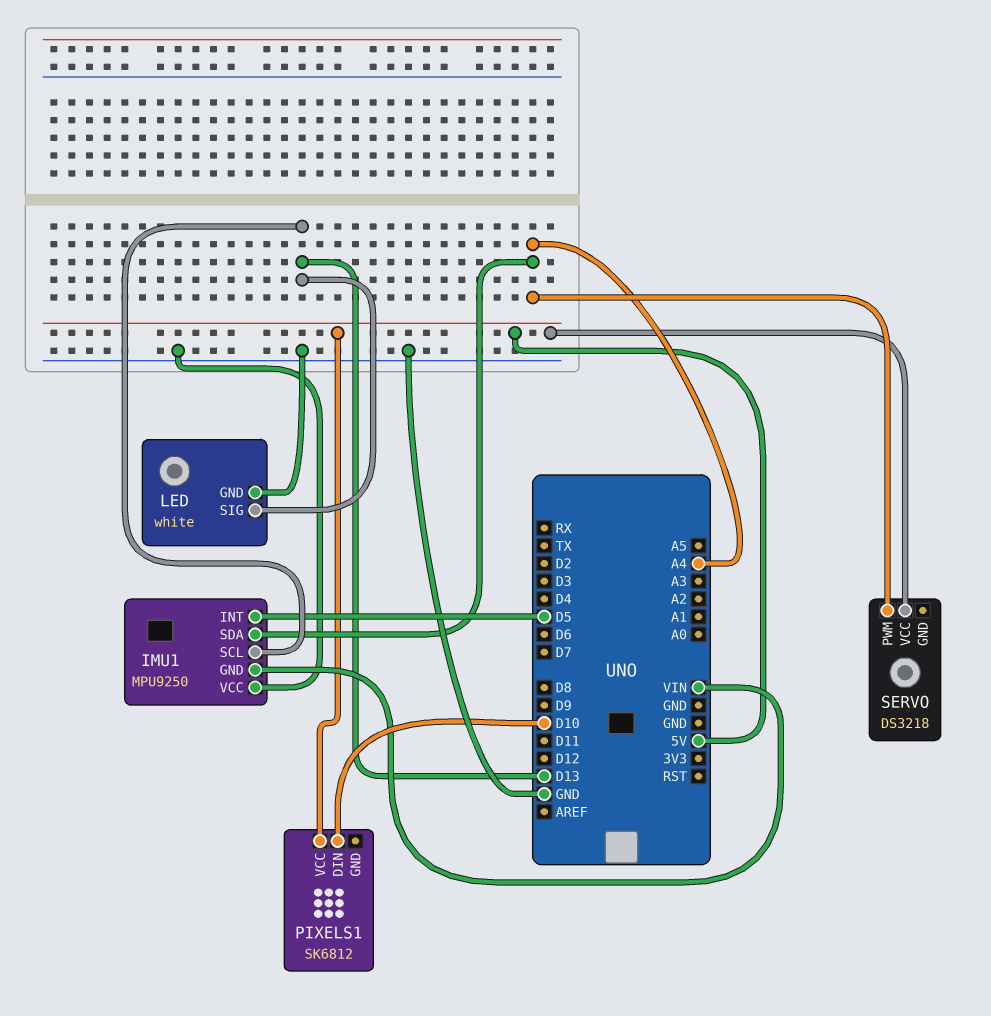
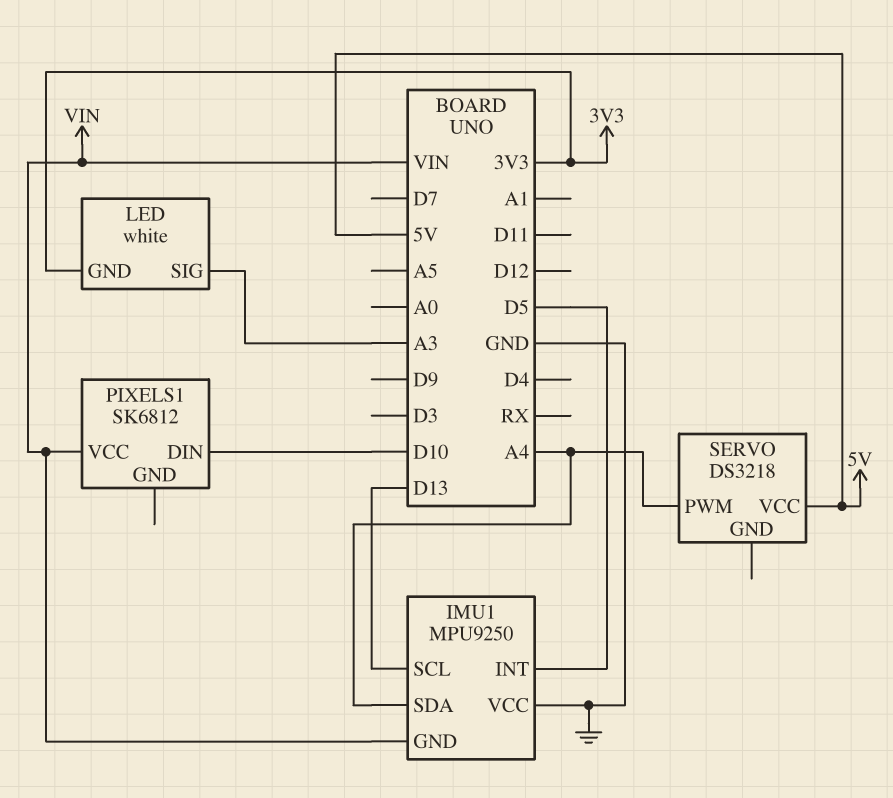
LED pin GND: GND -> 3V3
LED pin SIG: D13 -> A3
PIXELS1 pin VCC: 5V -> VIN

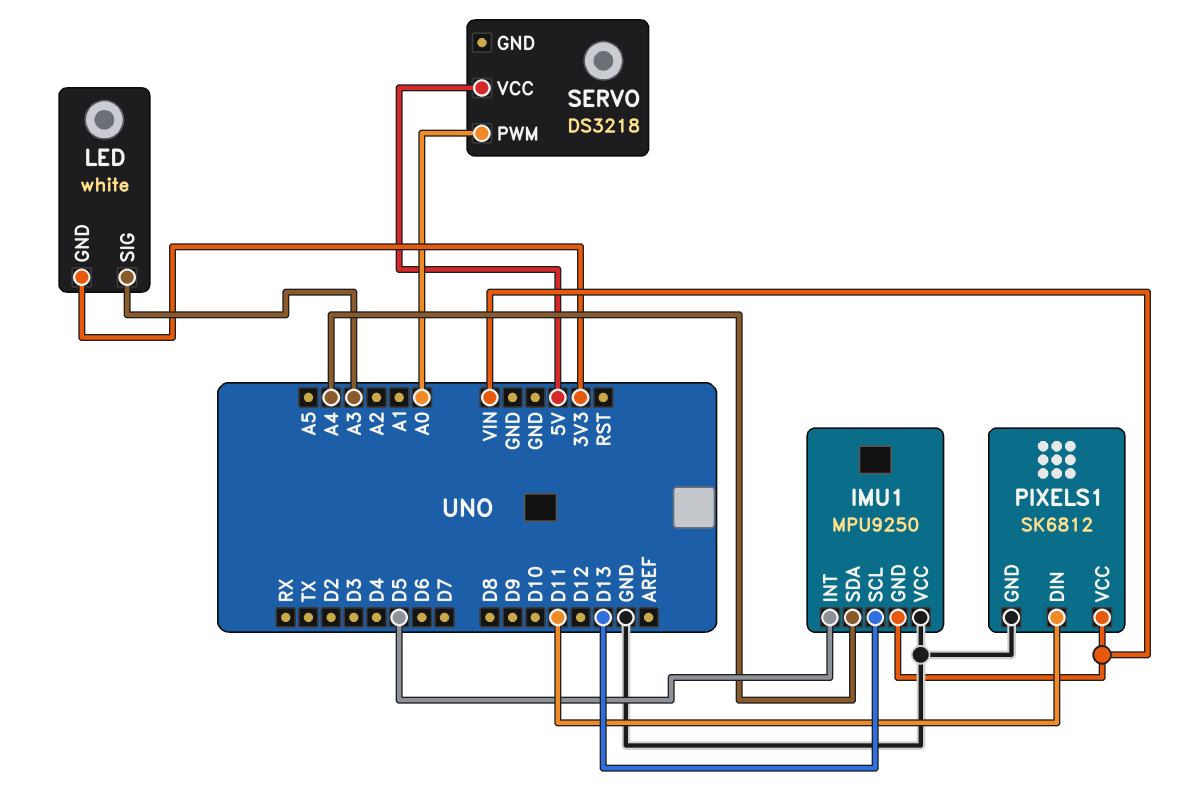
PIXELS1 pin DIN: D10 -> D11
PIXELS1 pin GND: none -> GND
SERVO pin PWM: A4 -> A0

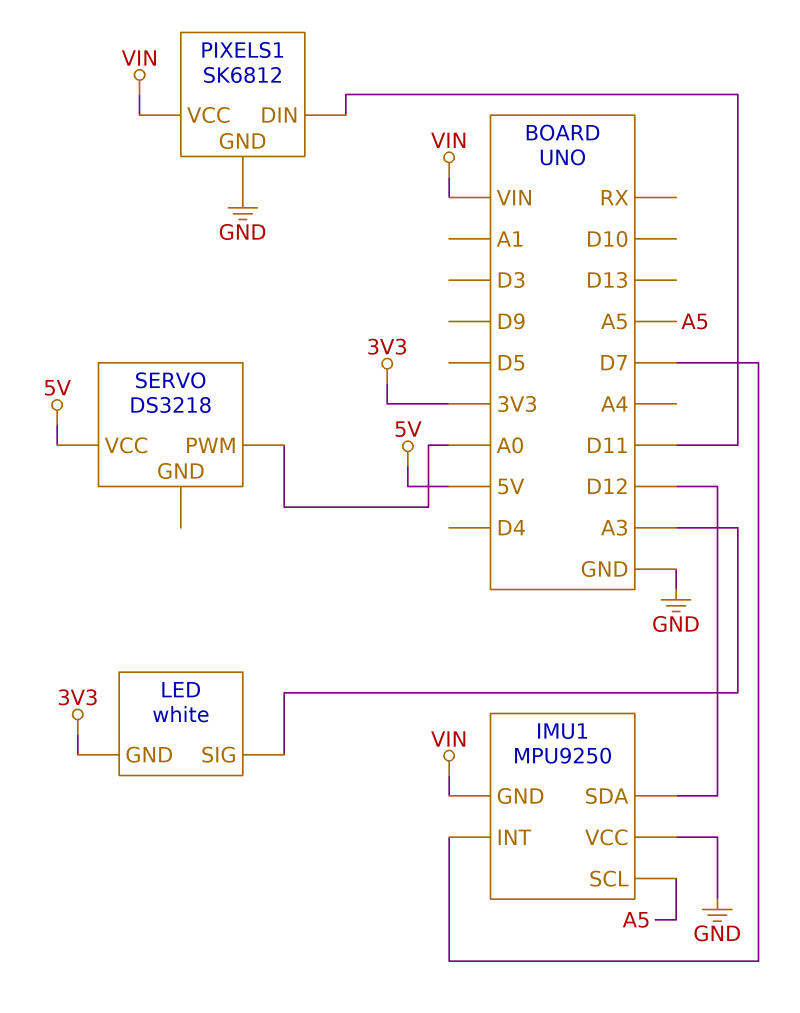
IMU1 pin INT: D5 -> D7
IMU1 pin SCL: D13 -> A5
IMU1 pin SDA: A4 -> D12

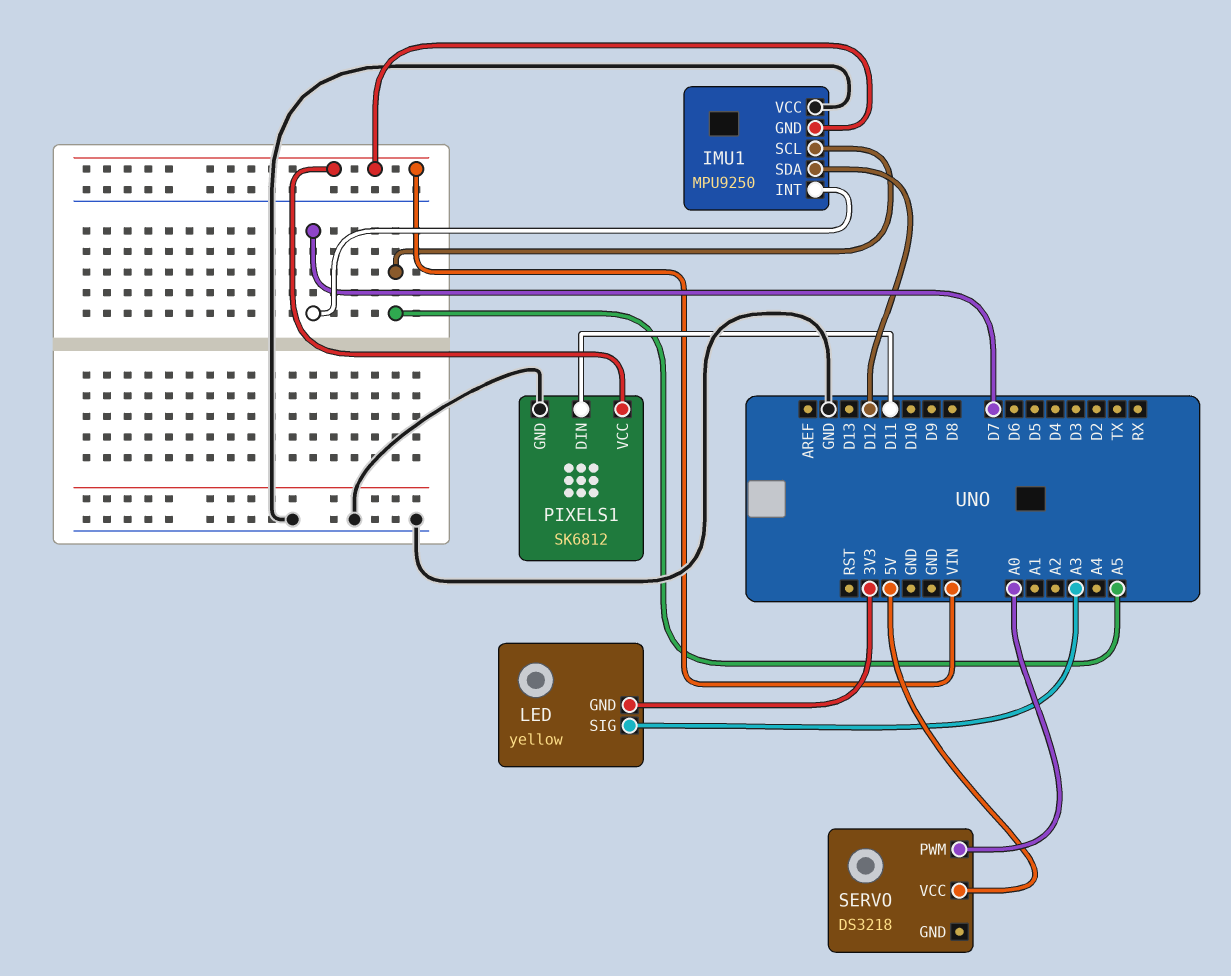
LED: white -> yellow

